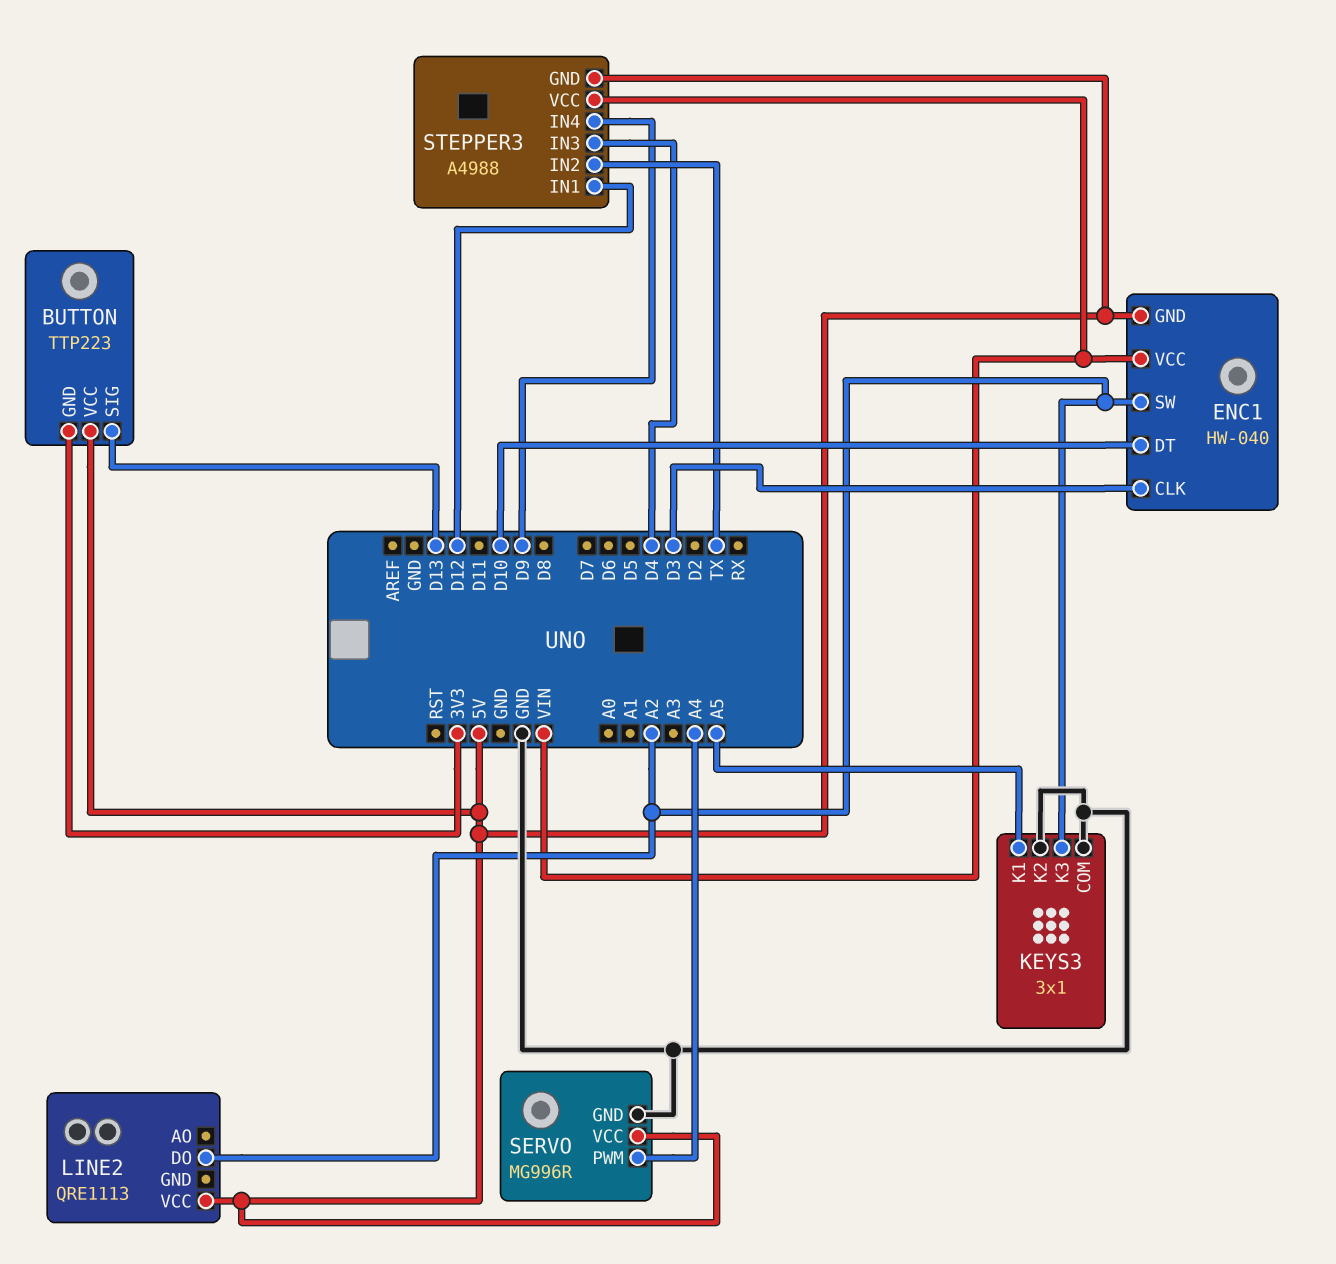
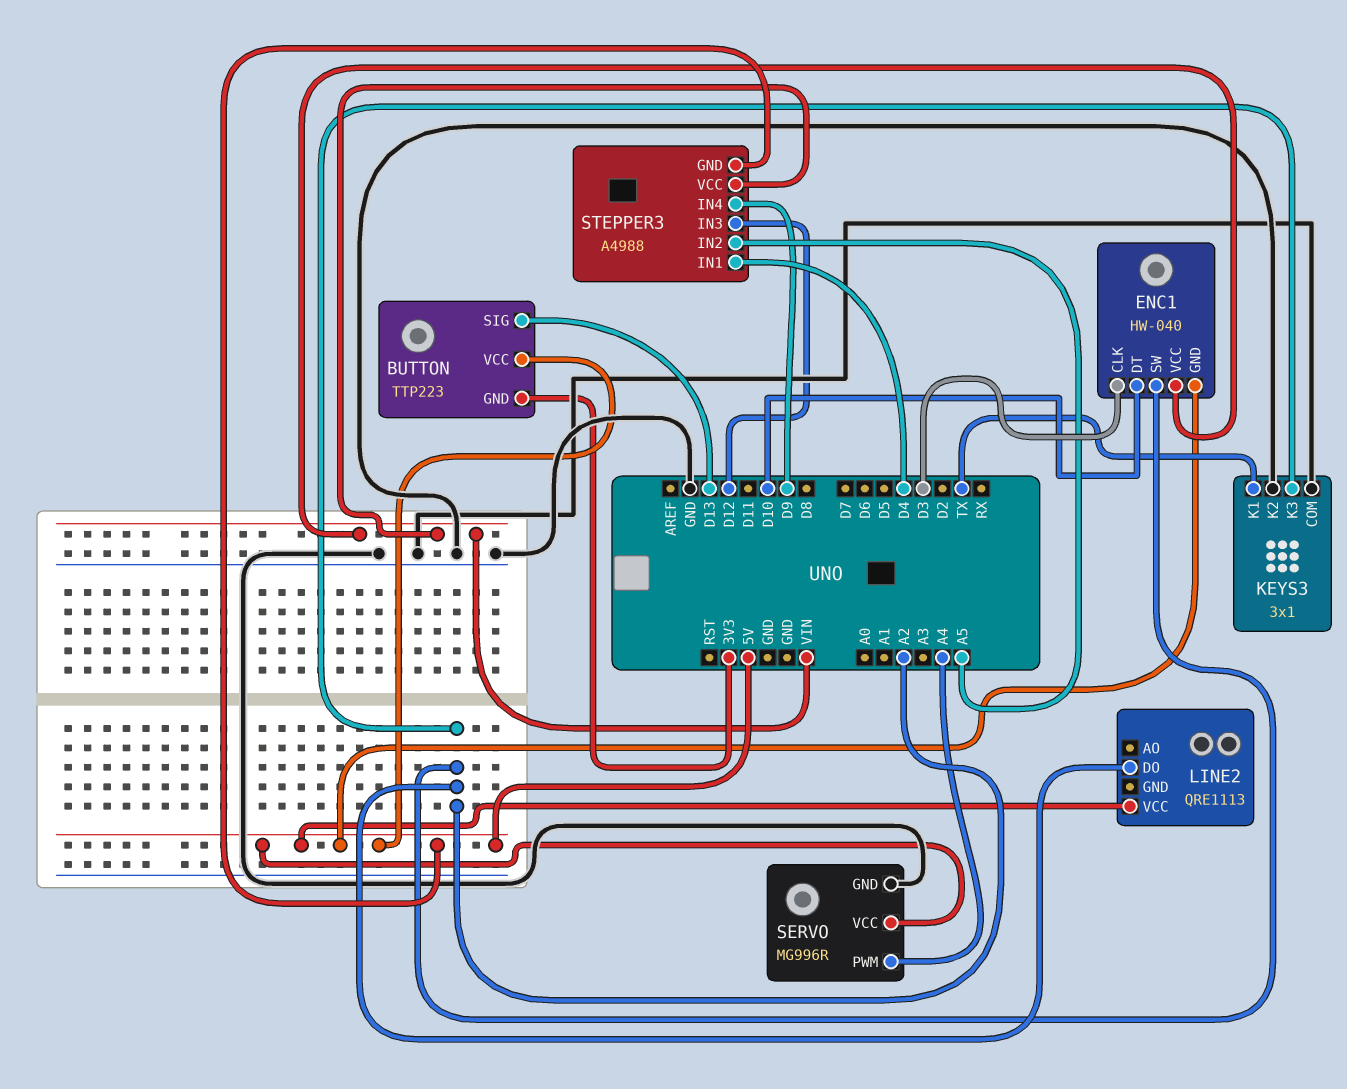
KEYS3 pin K1: A5 -> TX
STEPPER3 pin IN1: D12 -> D4
STEPPER3 pin IN2: TX -> A5
STEPPER3 pin IN3: D4 -> D12

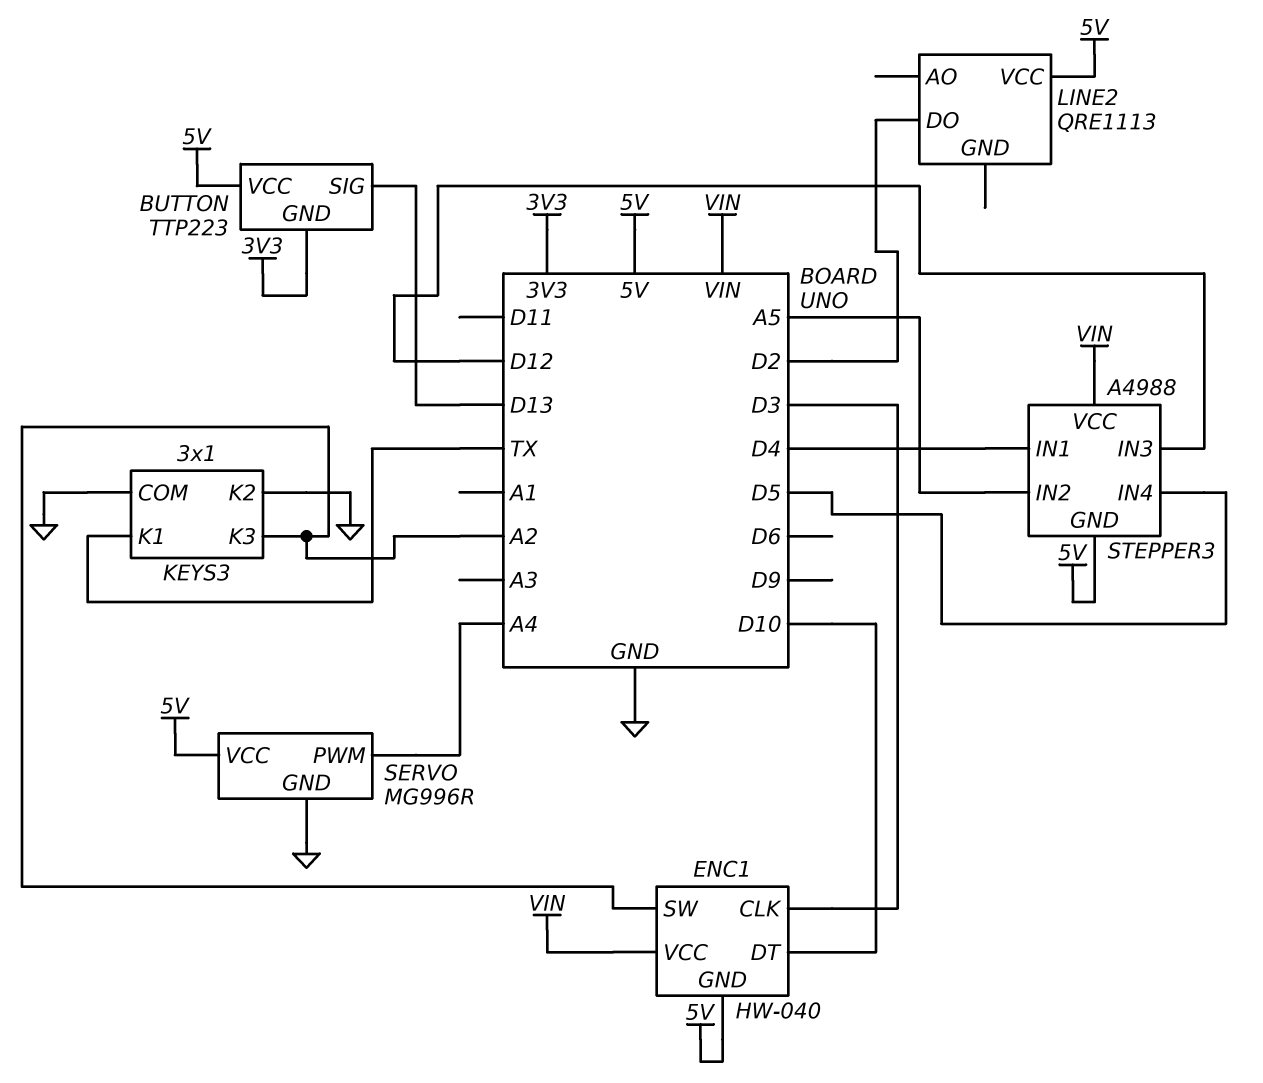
LINE2 pin DO: A2 -> D2
STEPPER3 pin IN4: D9 -> D5

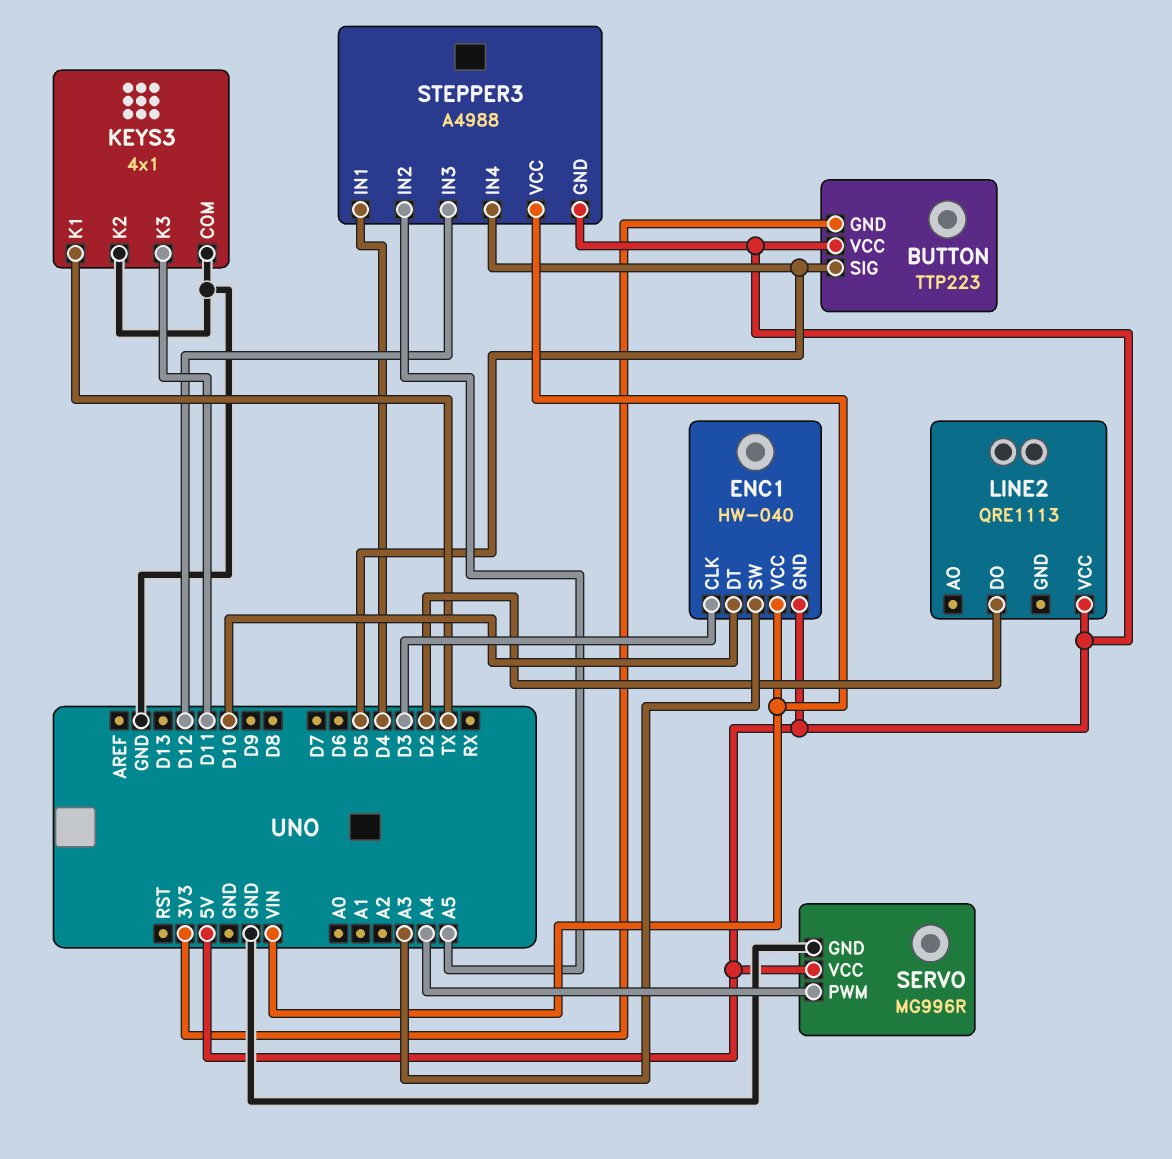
BUTTON pin SIG: D13 -> D5
ENC1 pin SW: A2 -> A3
KEYS3: 3x1 -> 4x1
KEYS3 pin K3: A2 -> D11

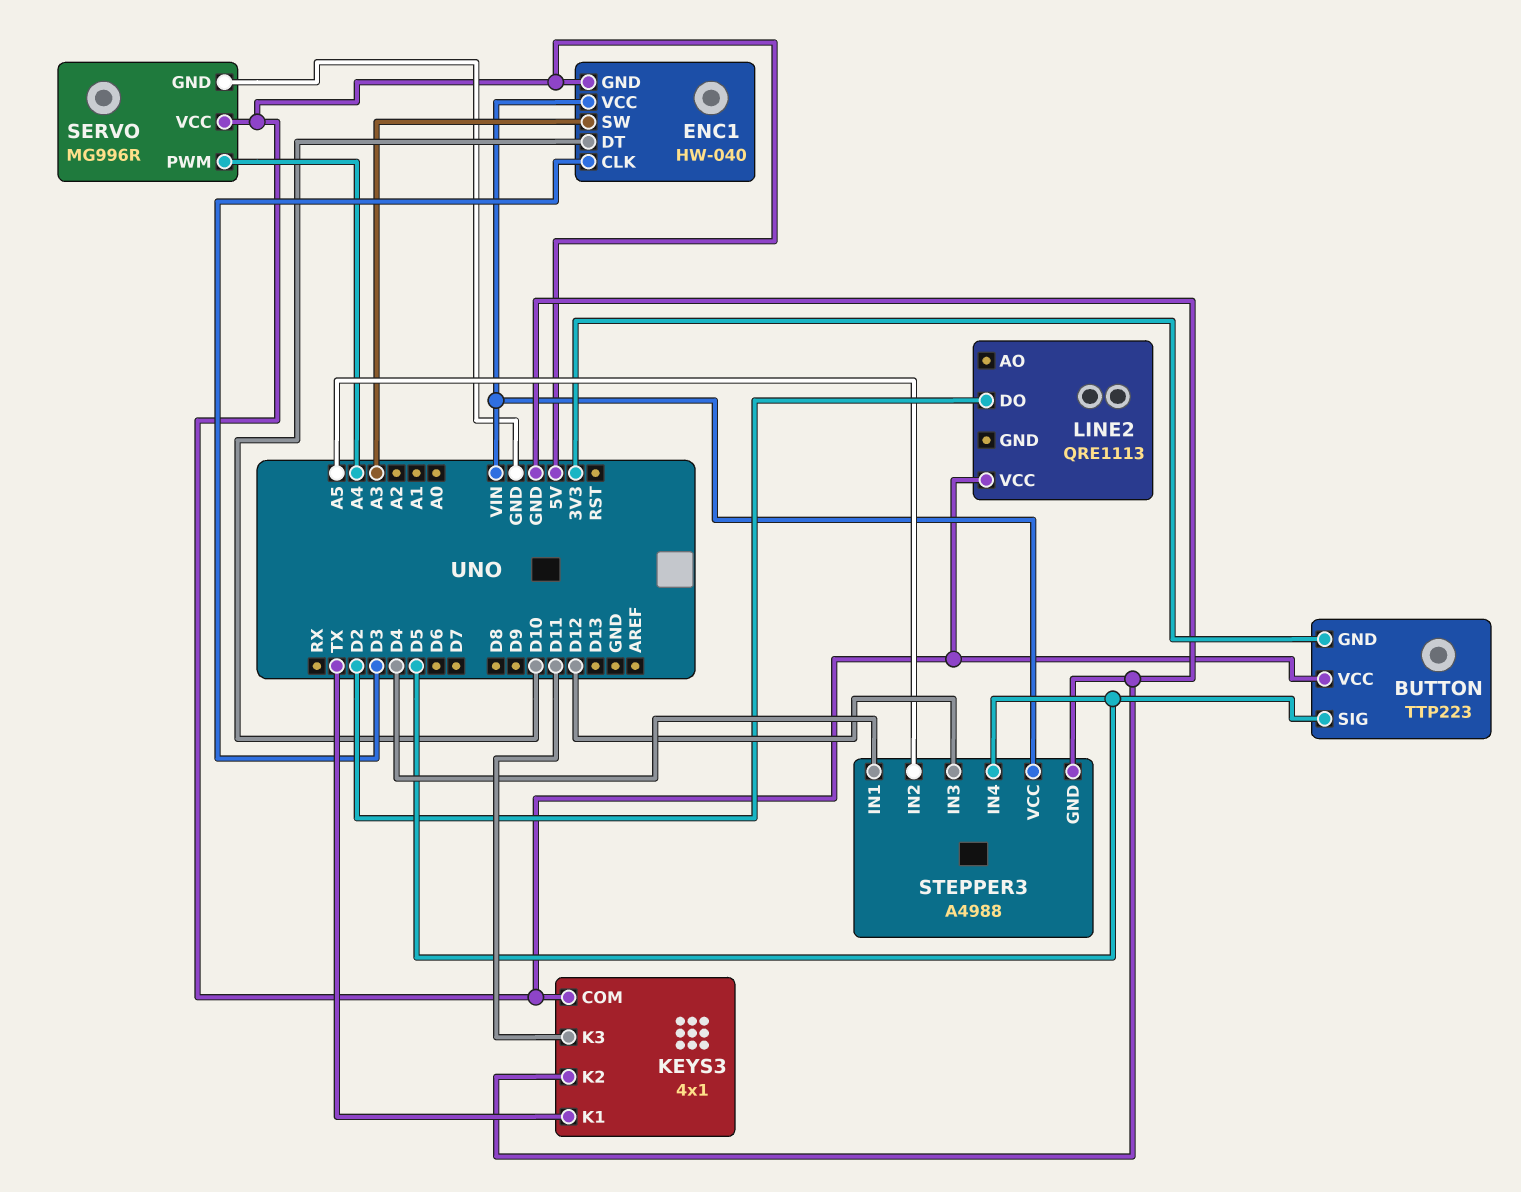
KEYS3 pin COM: GND -> 5V
STEPPER3 pin GND: 5V -> GND

